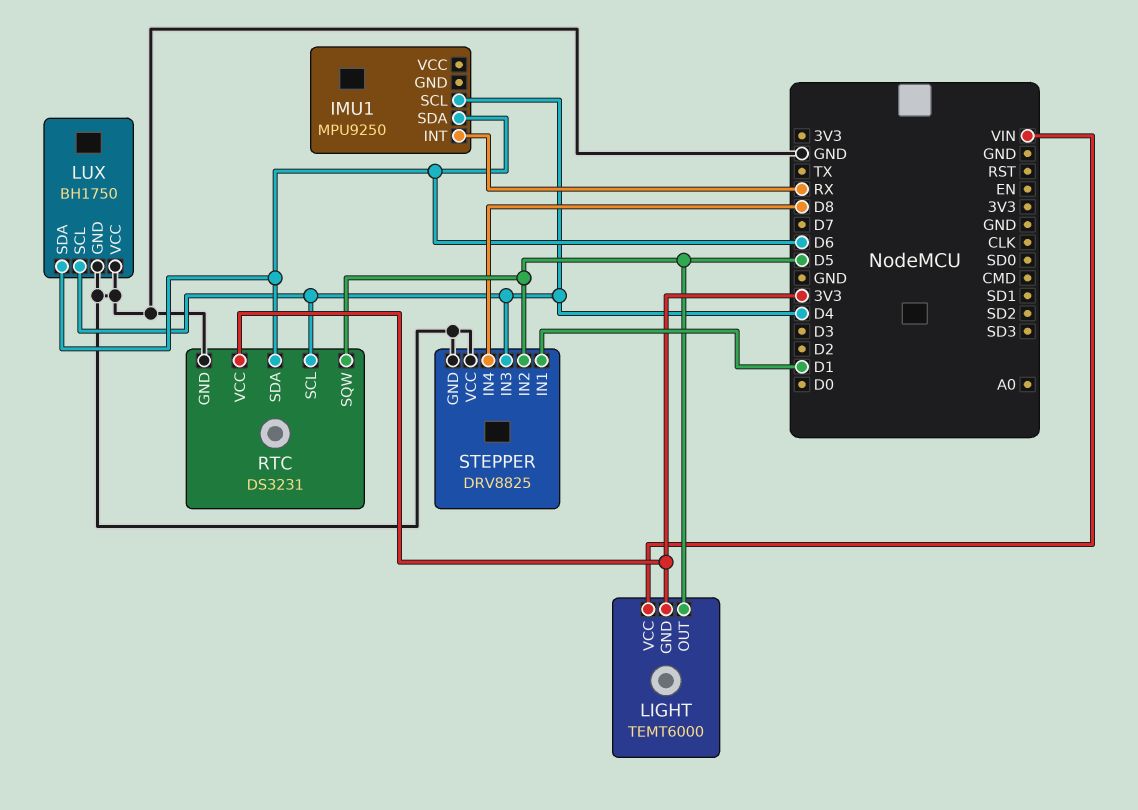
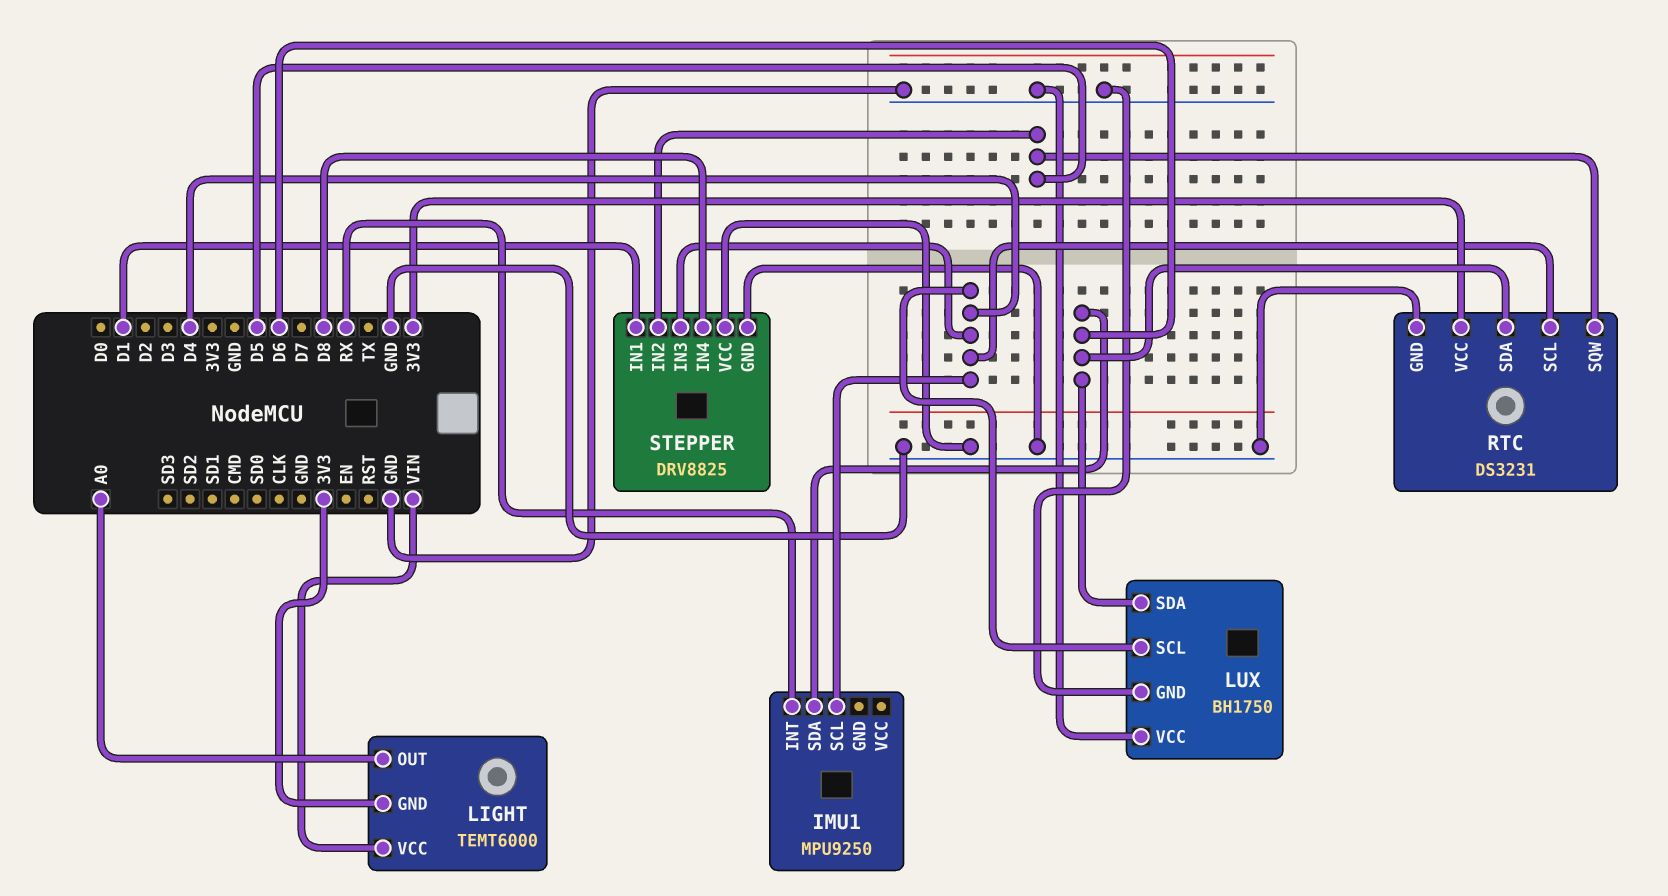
LIGHT pin OUT: D5 -> A0

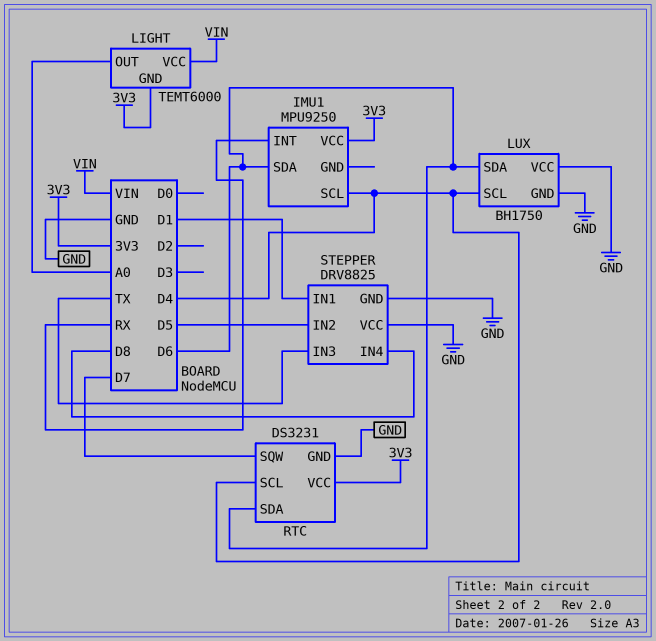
IMU1 pin VCC: none -> 3V3
RTC pin SQW: D5 -> D7
STEPPER pin IN3: D4 -> TX

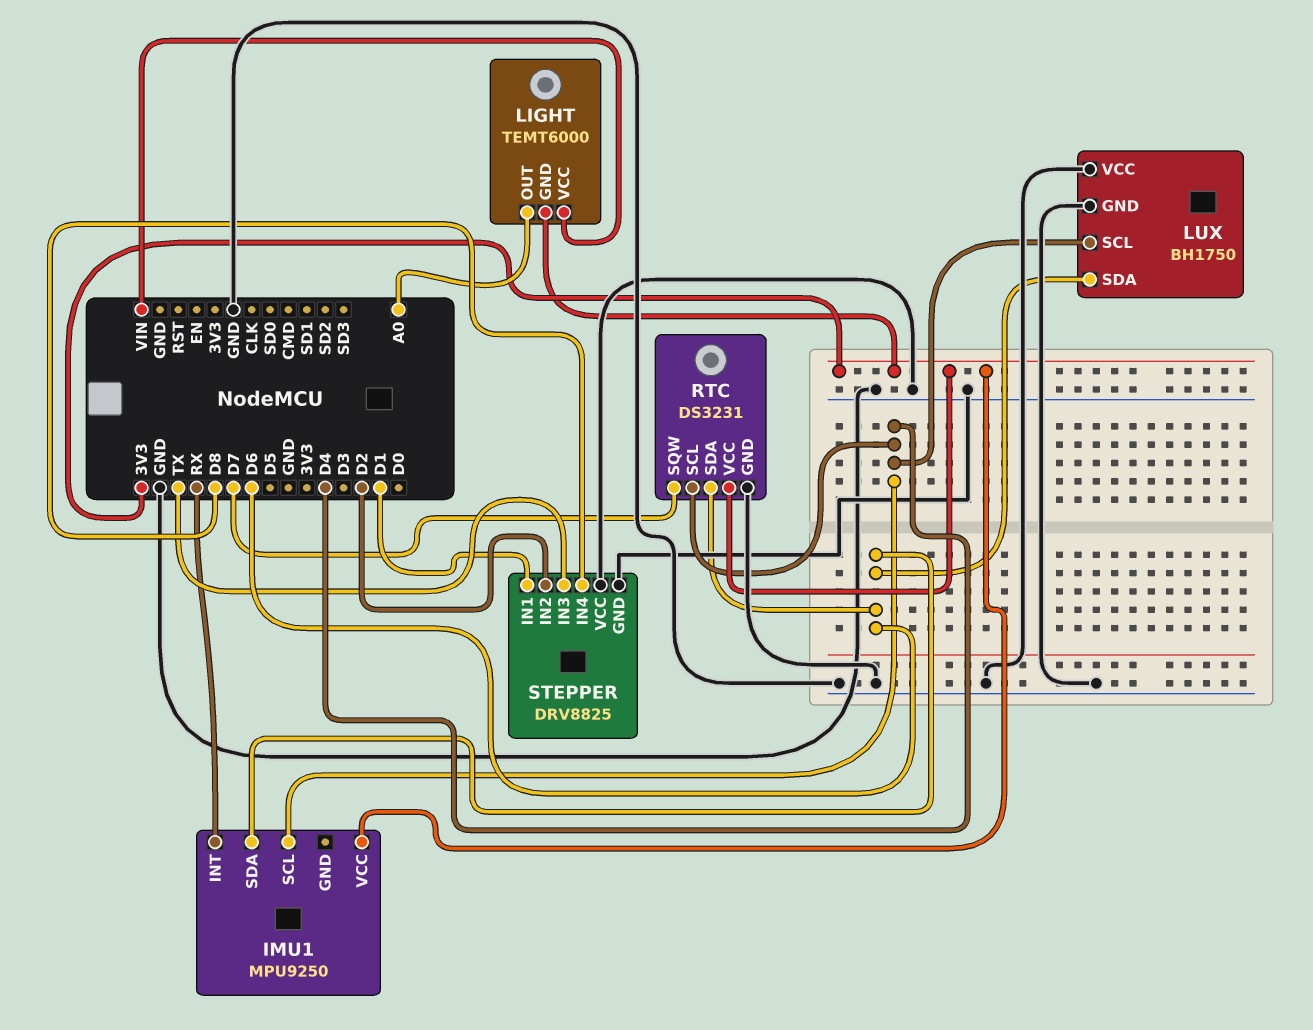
STEPPER pin IN2: D5 -> D2

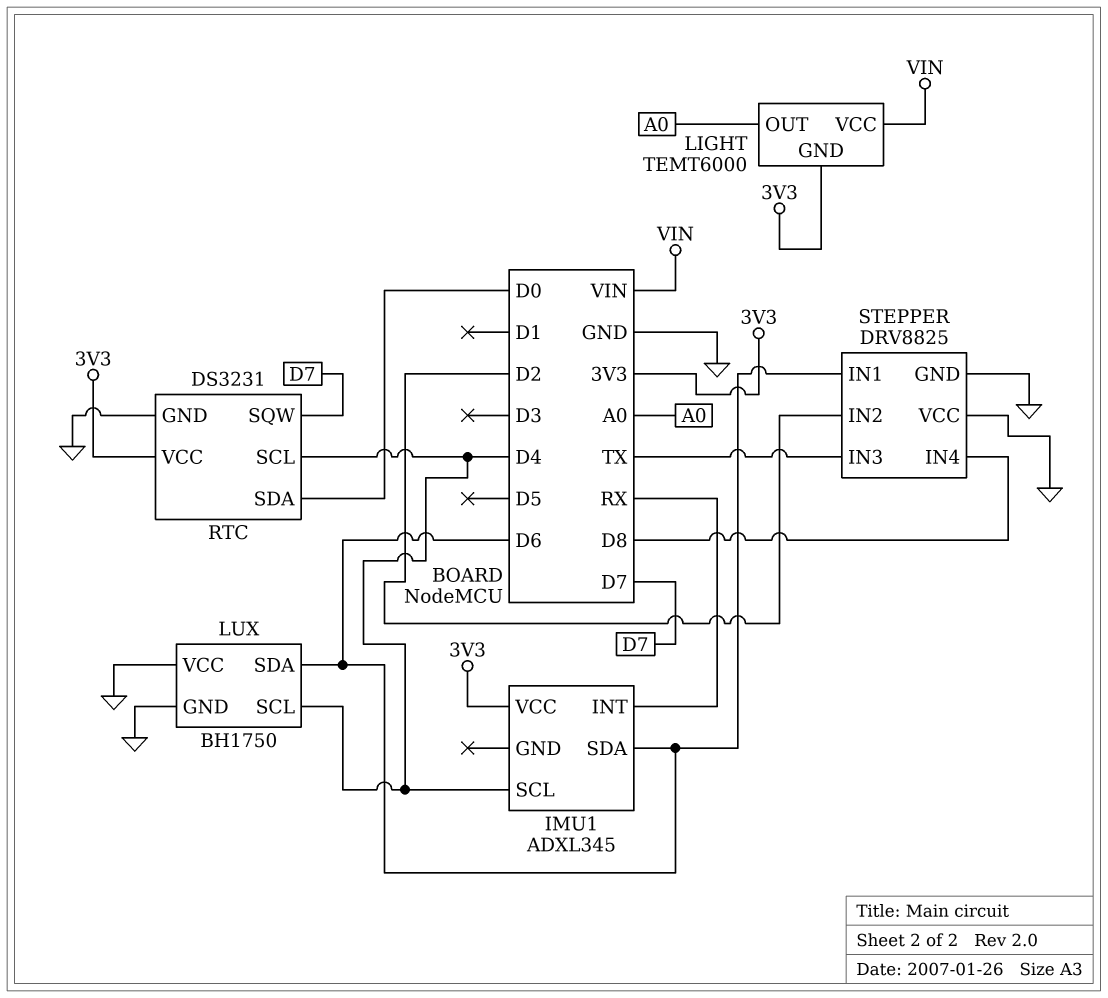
IMU1: MPU9250 -> ADXL345
RTC pin SDA: D6 -> D0
STEPPER pin IN1: D1 -> D6

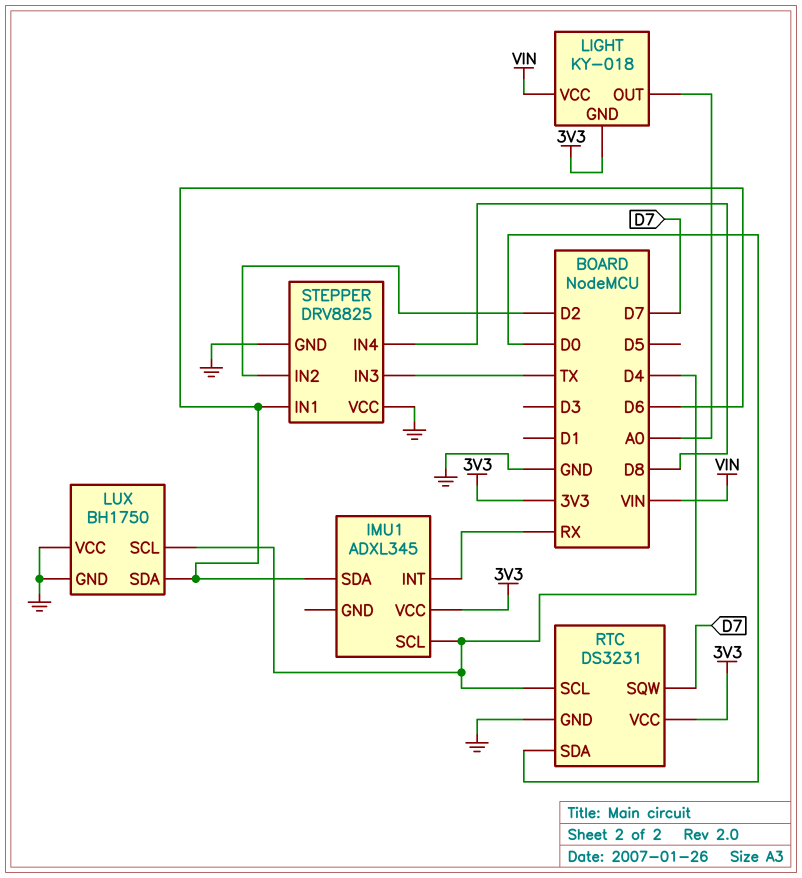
LIGHT: TEMT6000 -> KY-018

